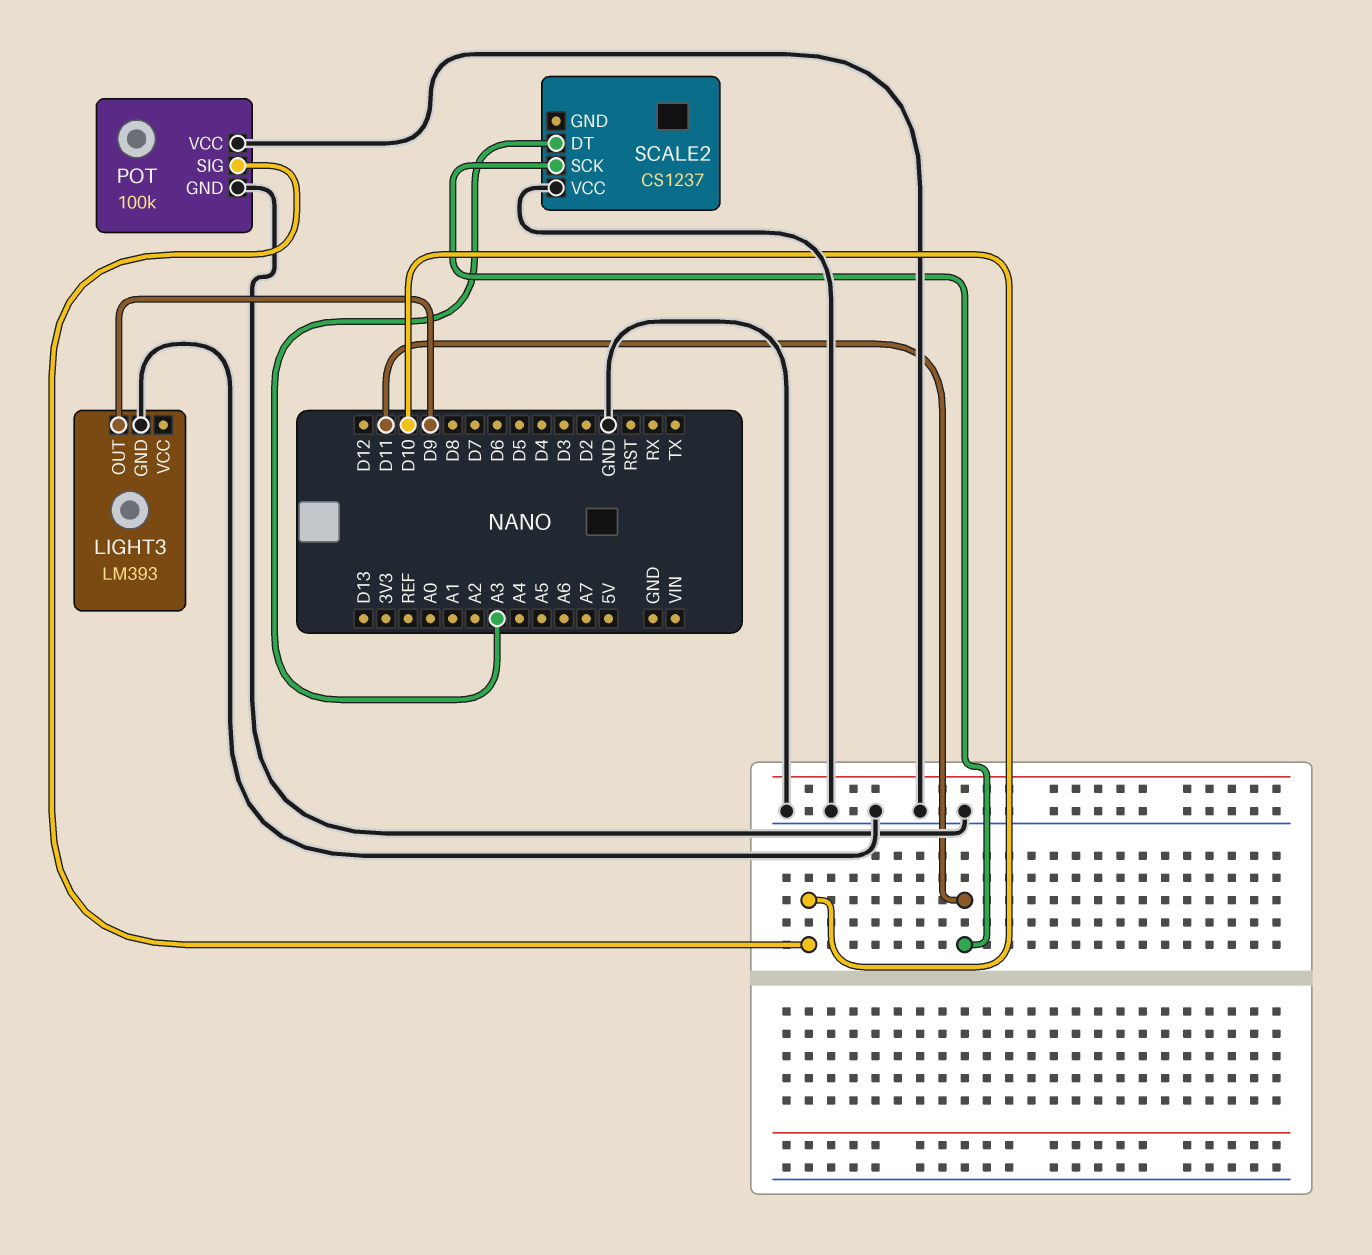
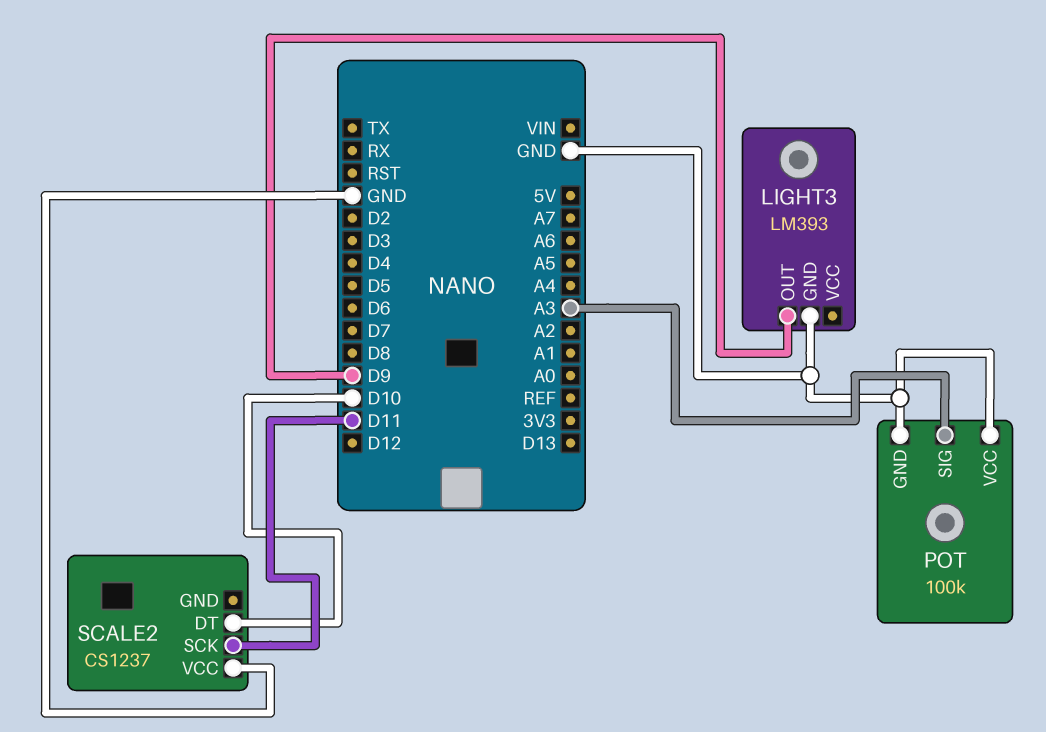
POT pin SIG: D10 -> A3
SCALE2 pin DT: A3 -> D10

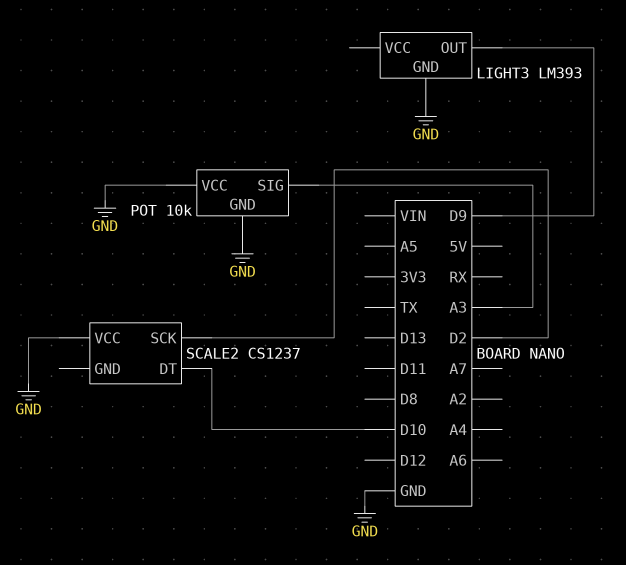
POT: 100k -> 10k
SCALE2 pin SCK: D11 -> D2

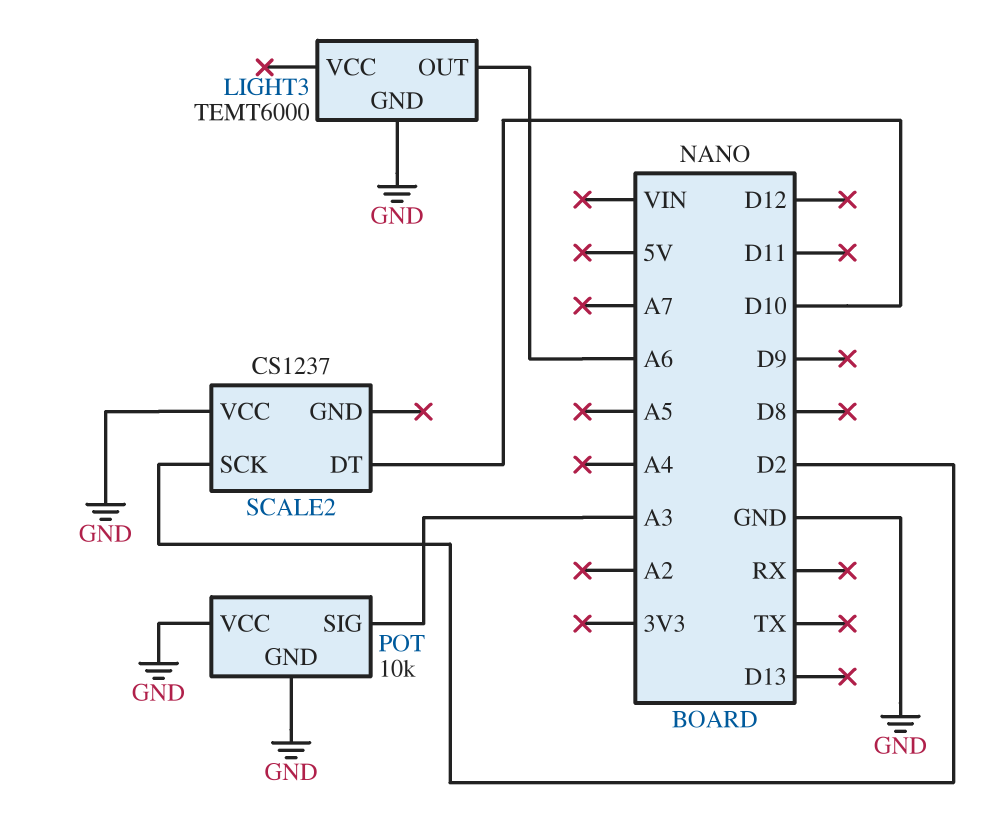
LIGHT3: LM393 -> TEMT6000
LIGHT3 pin OUT: D9 -> A6

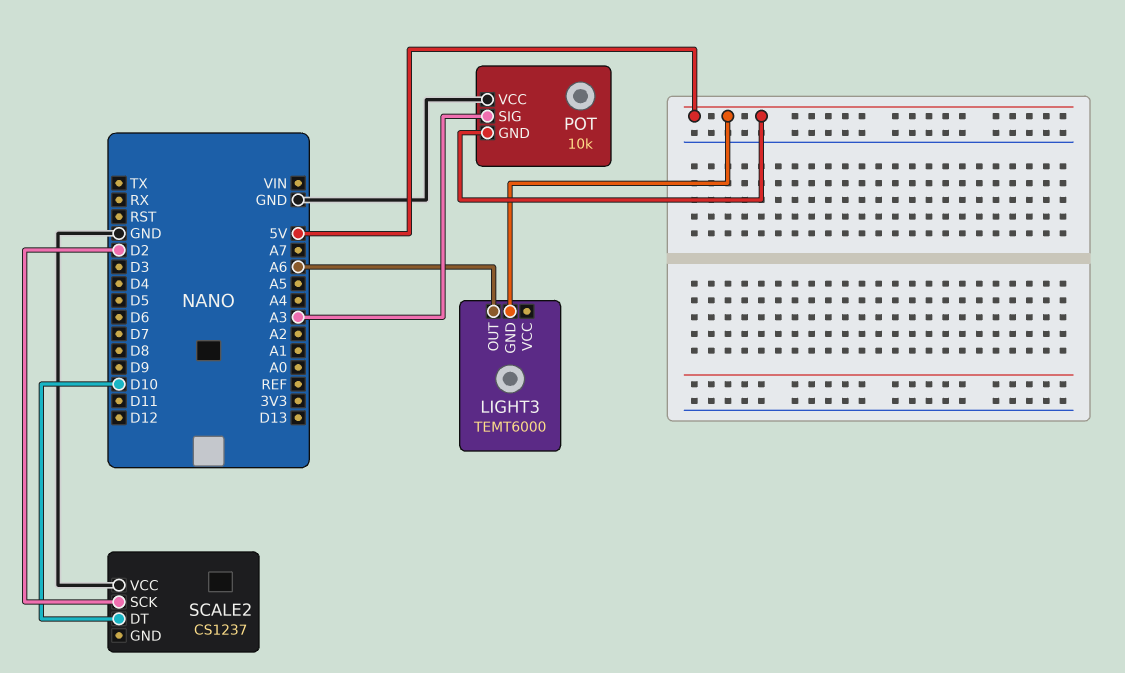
LIGHT3 pin GND: GND -> 5V
POT pin GND: GND -> 5V

